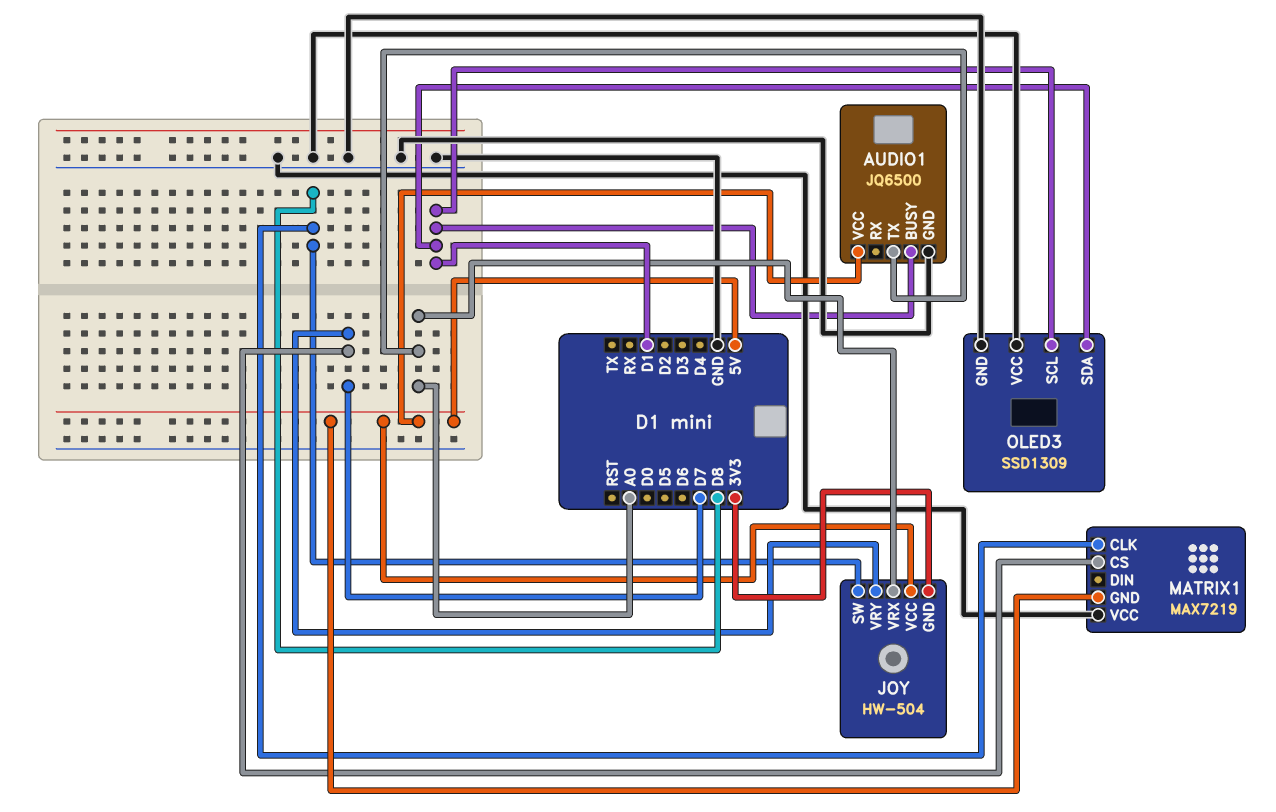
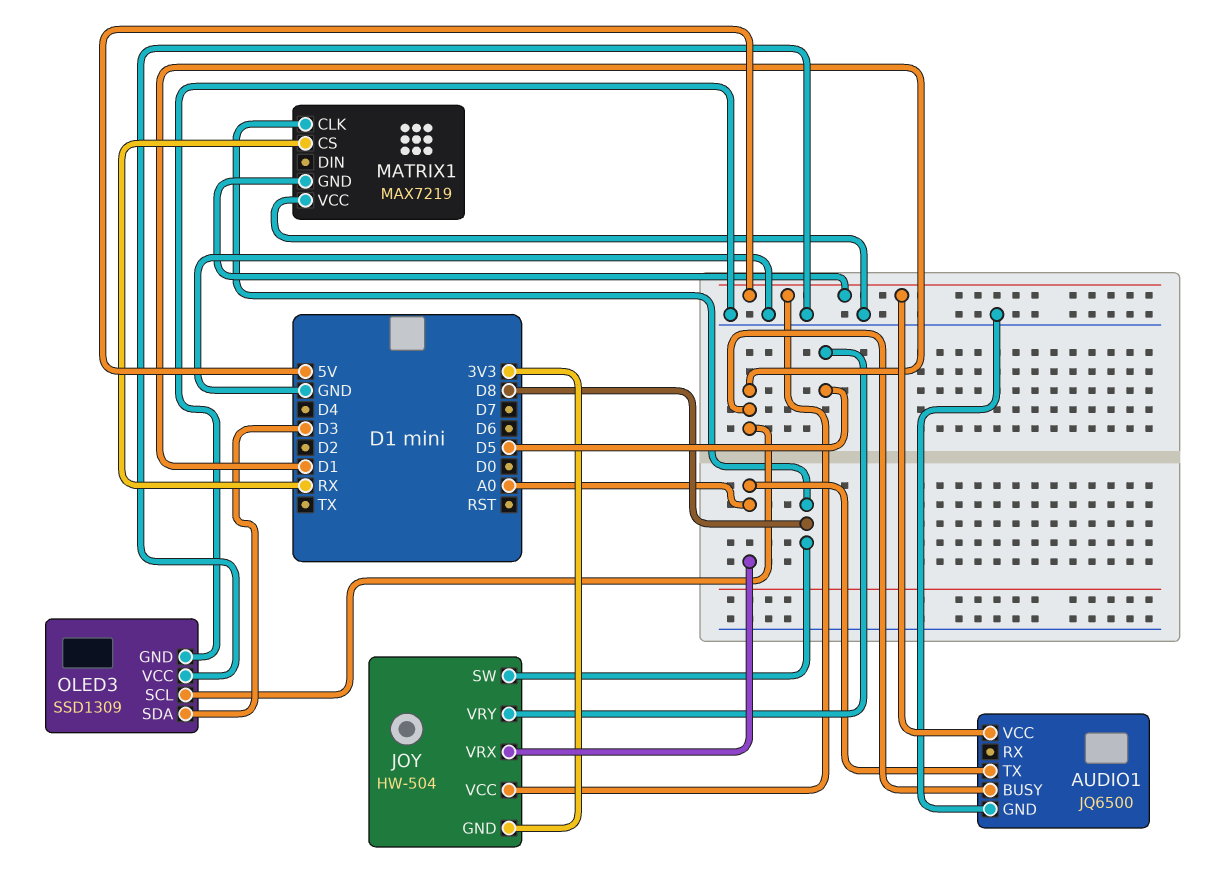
JOY pin VRY: D7 -> D5
MATRIX1 pin CS: D7 -> RX
OLED3 pin SDA: D1 -> D3

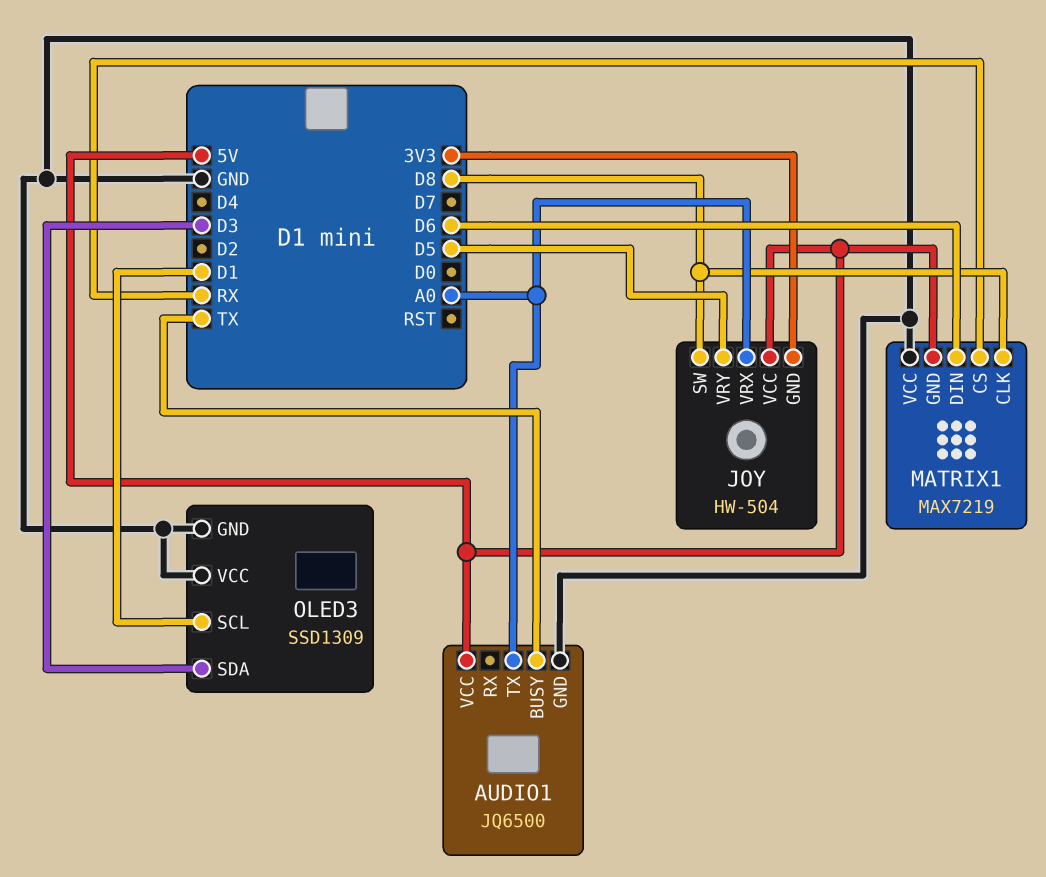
AUDIO1 pin BUSY: D1 -> TX
MATRIX1 pin DIN: none -> D6

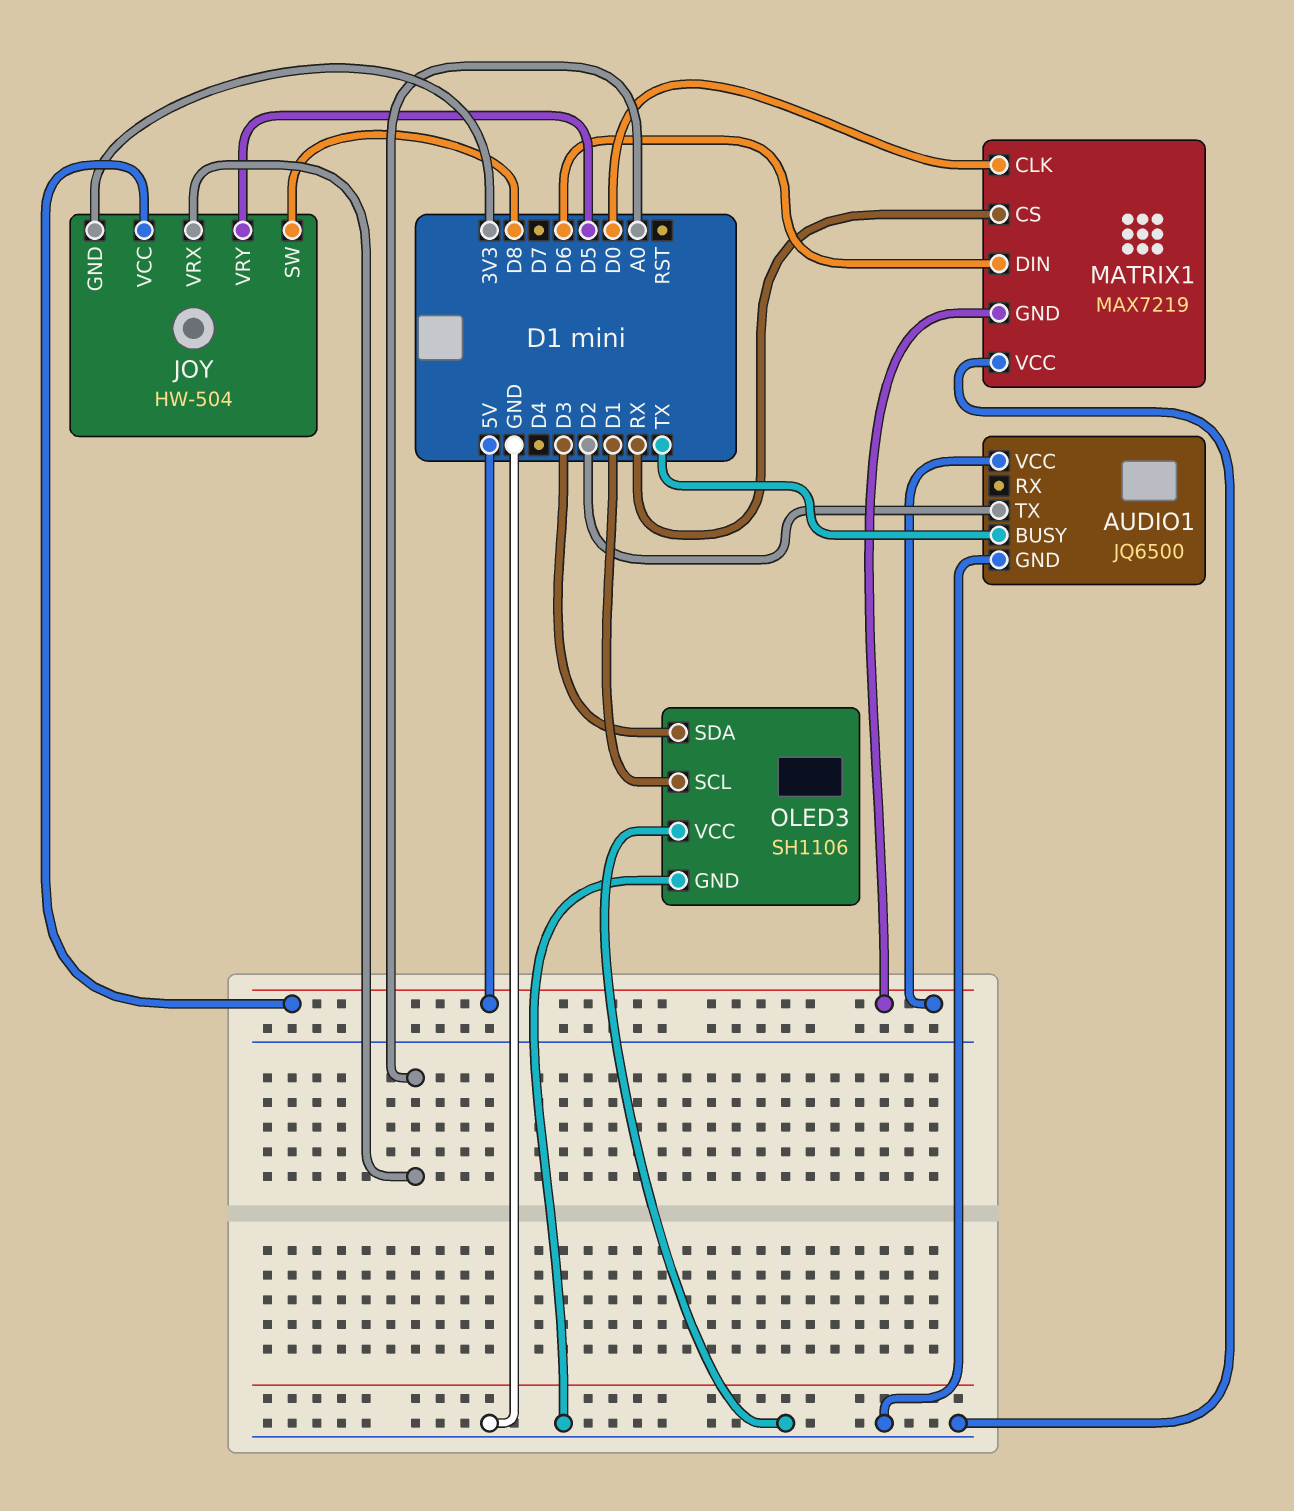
AUDIO1 pin TX: A0 -> D2
MATRIX1 pin CLK: D8 -> D0
OLED3: SSD1309 -> SH1106

